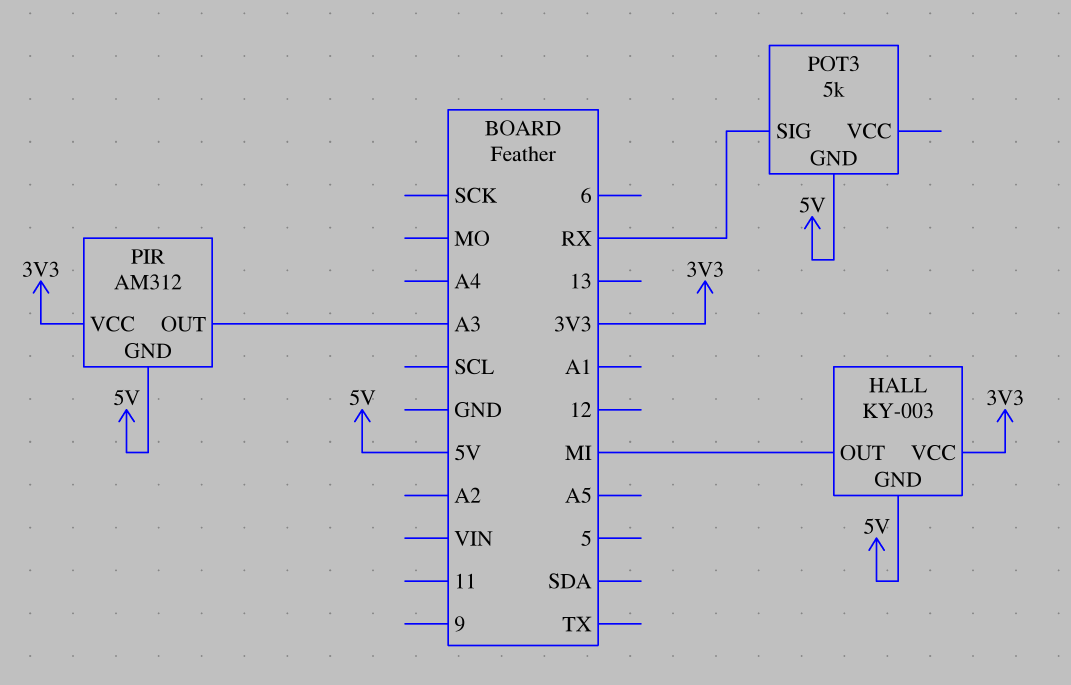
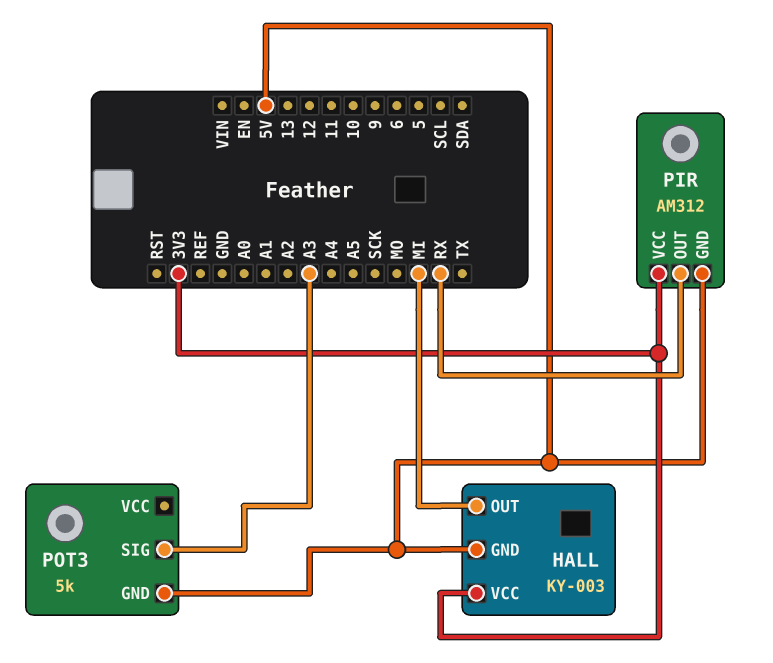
PIR pin OUT: A3 -> RX
POT3 pin SIG: RX -> A3

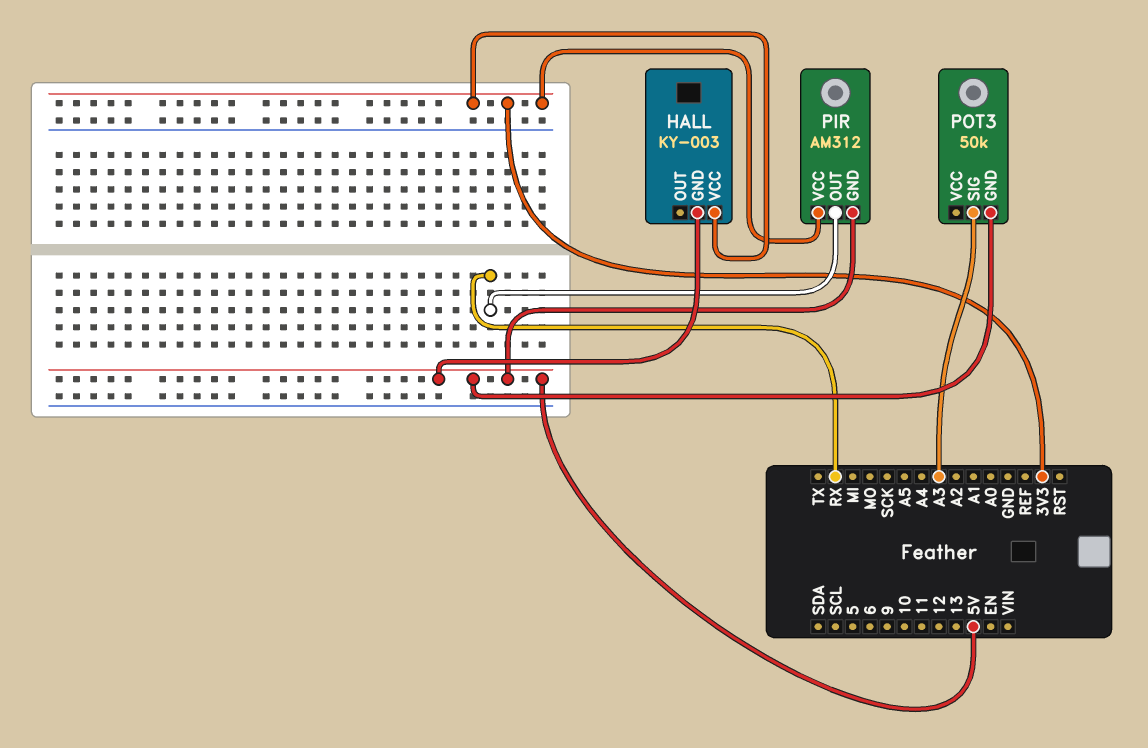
HALL pin OUT: MI -> none
POT3: 5k -> 50k

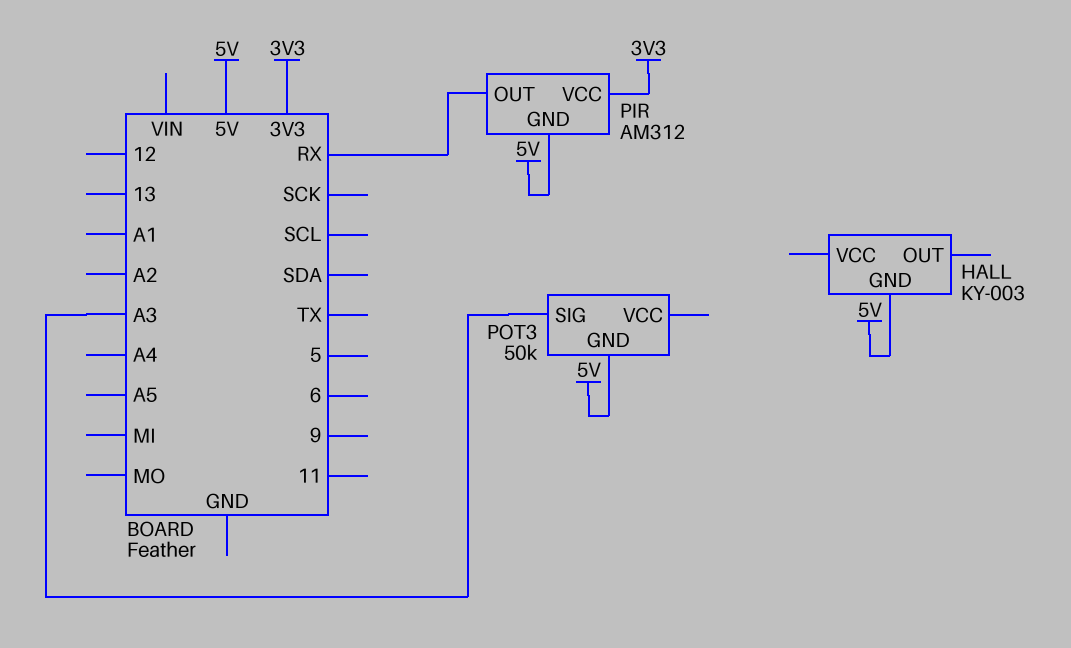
HALL pin VCC: 3V3 -> none

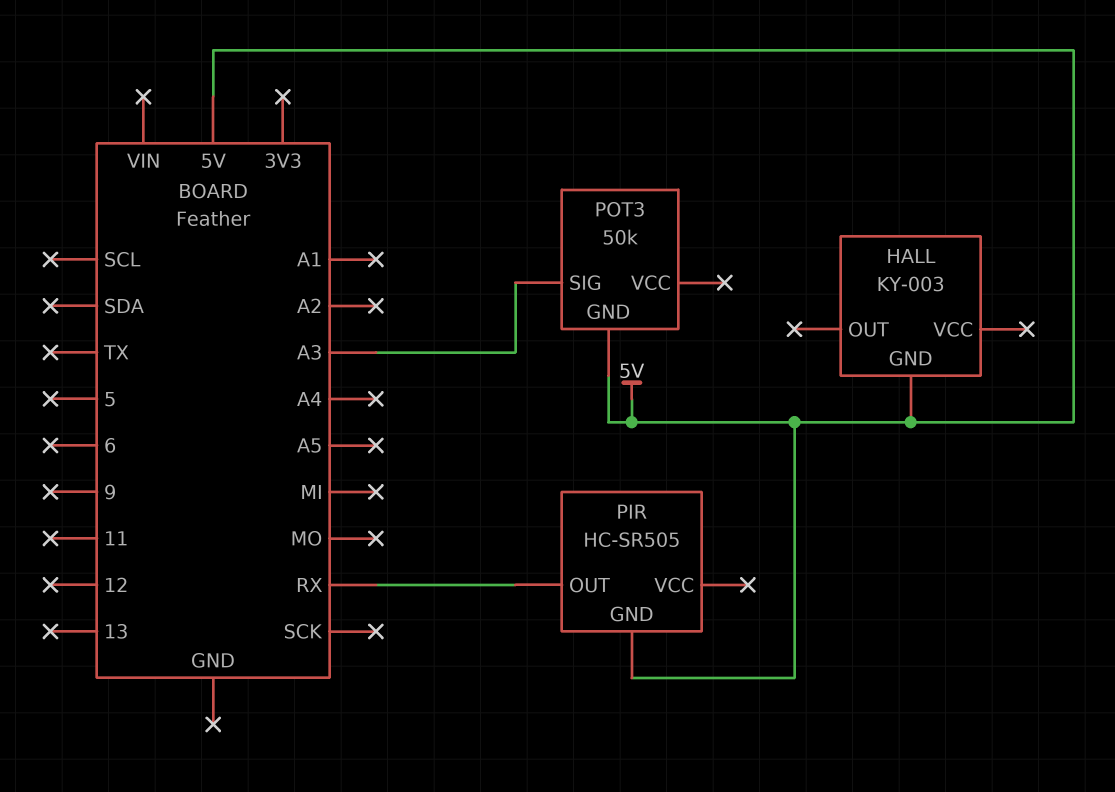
PIR: AM312 -> HC-SR505
PIR pin VCC: 3V3 -> none

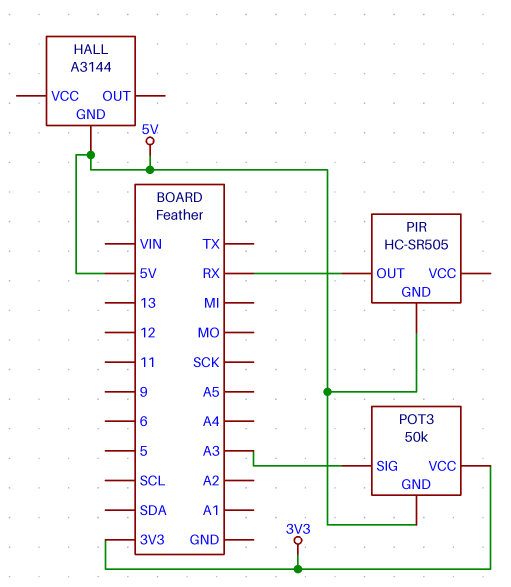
HALL: KY-003 -> A3144
POT3 pin VCC: none -> 3V3

